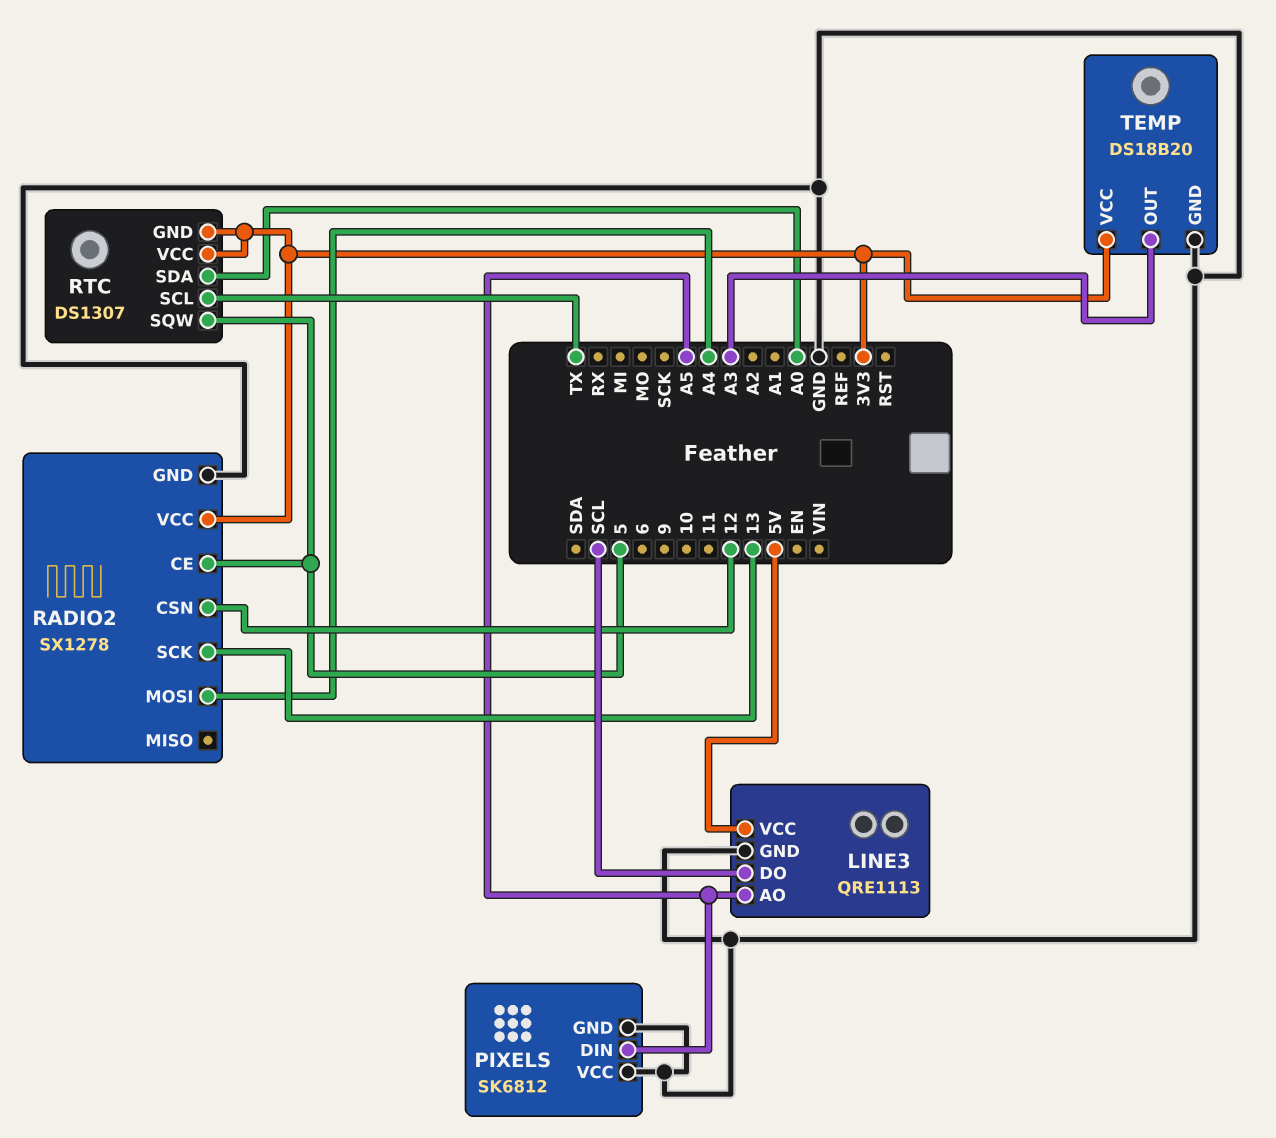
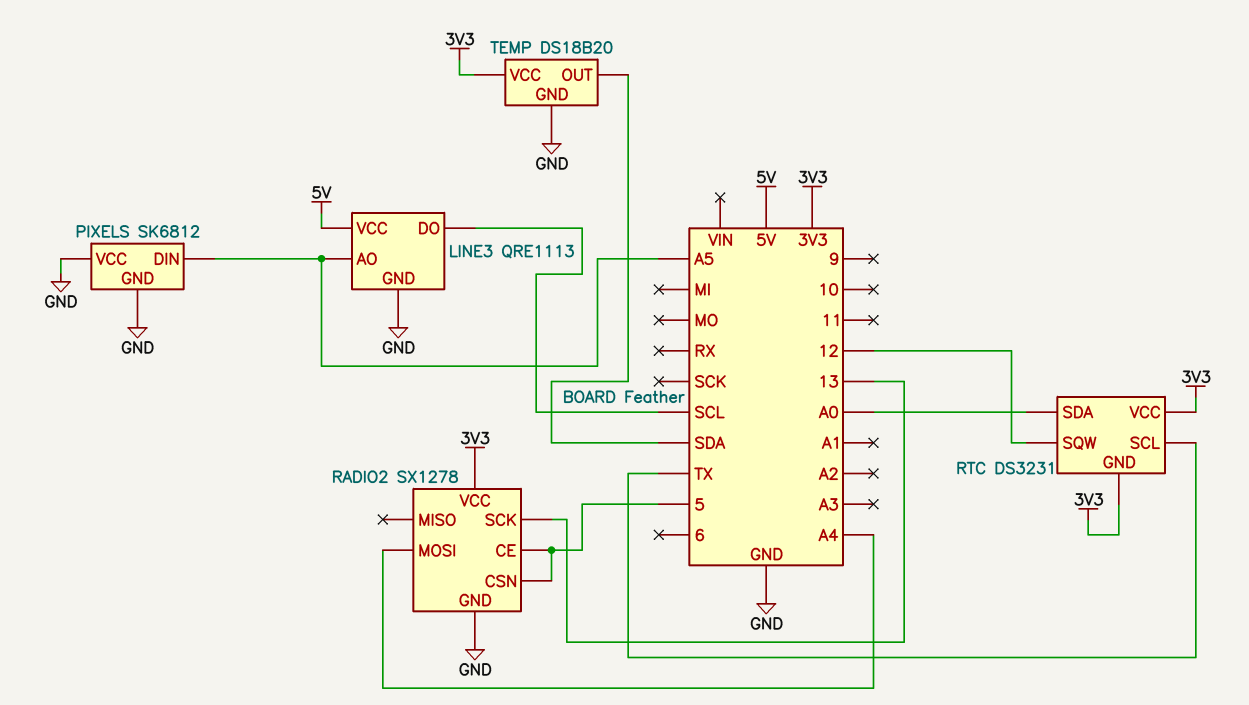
RADIO2 pin CSN: 12 -> 5
RTC: DS1307 -> DS3231
RTC pin SQW: 5 -> 12
TEMP pin OUT: A3 -> SDA

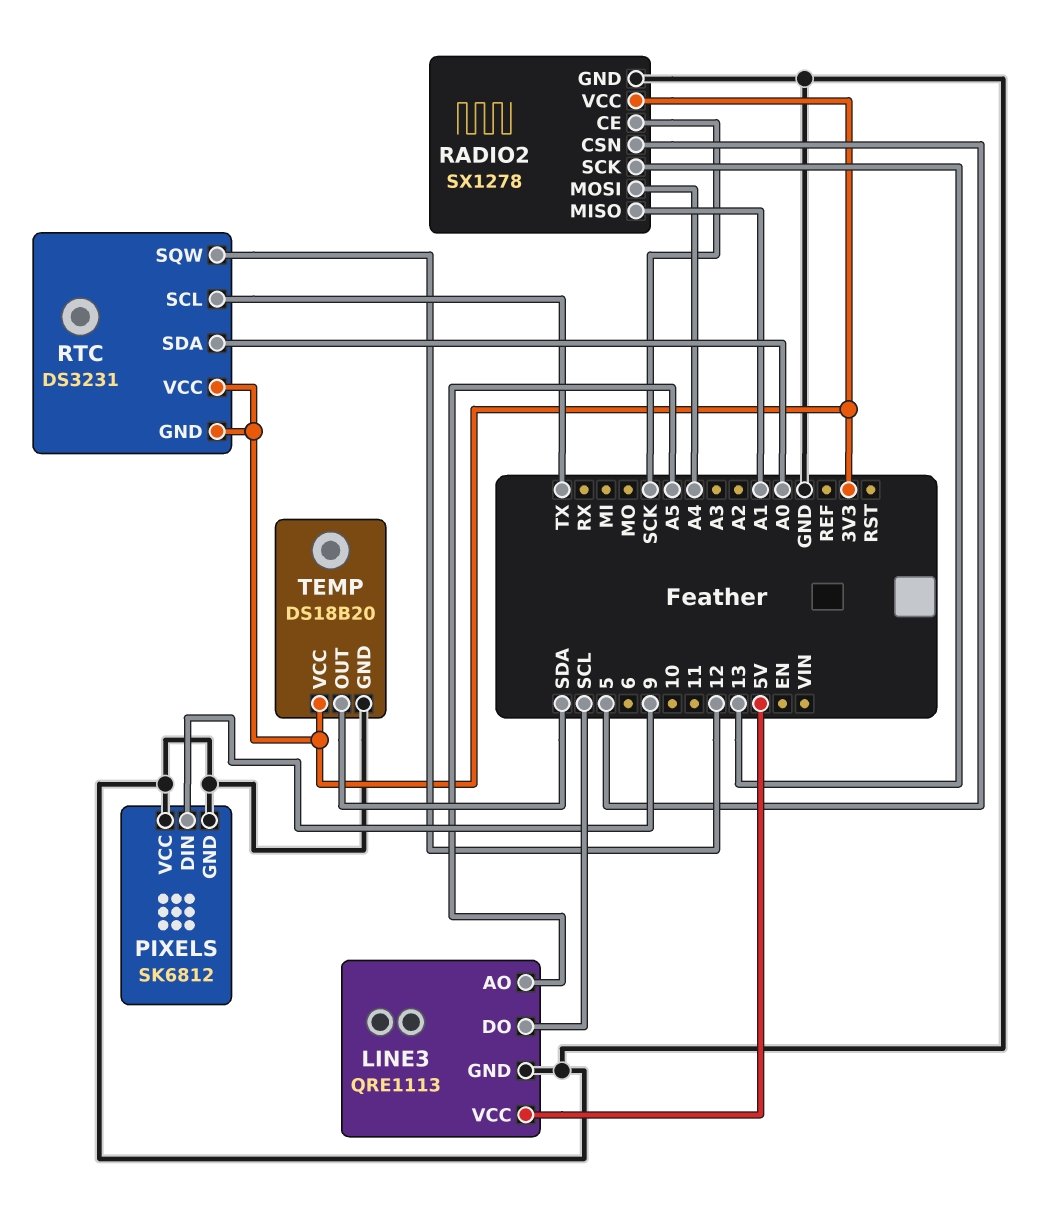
PIXELS pin DIN: A5 -> 9
RADIO2 pin CE: 5 -> SCK
RADIO2 pin MISO: none -> A1

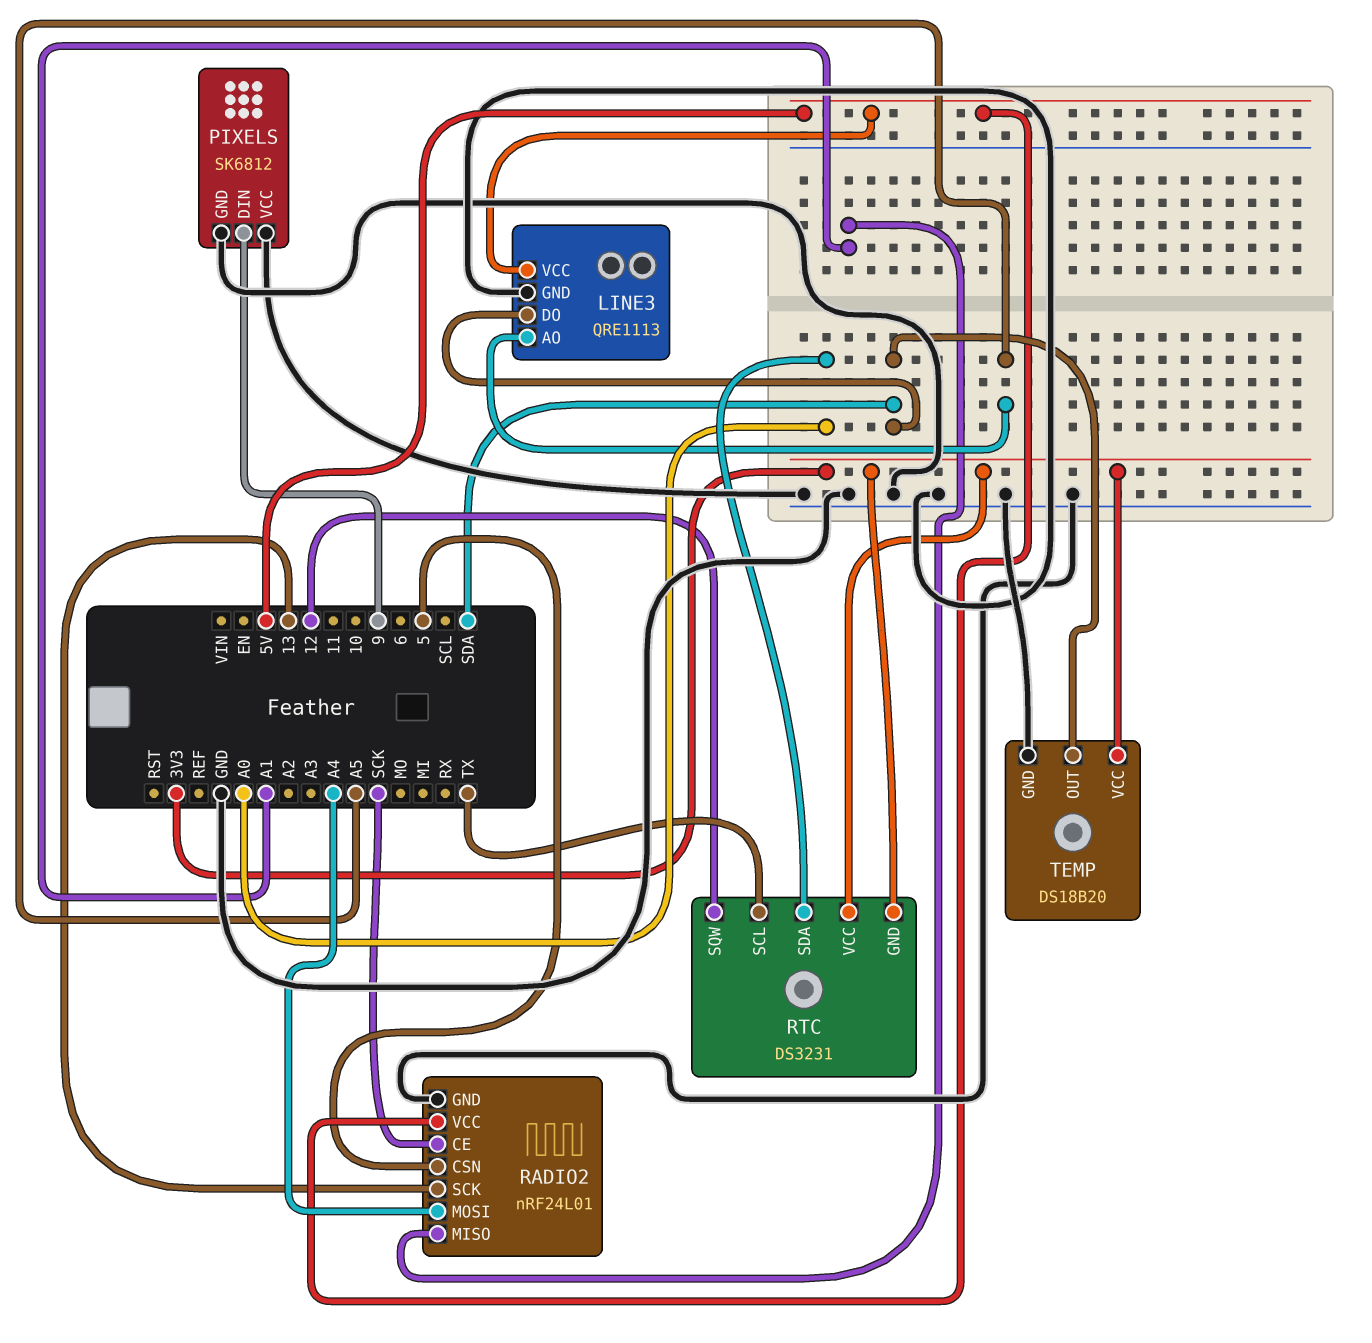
LINE3 pin DO: SCL -> SDA
RADIO2: SX1278 -> nRF24L01
RADIO2 pin VCC: 3V3 -> 5V

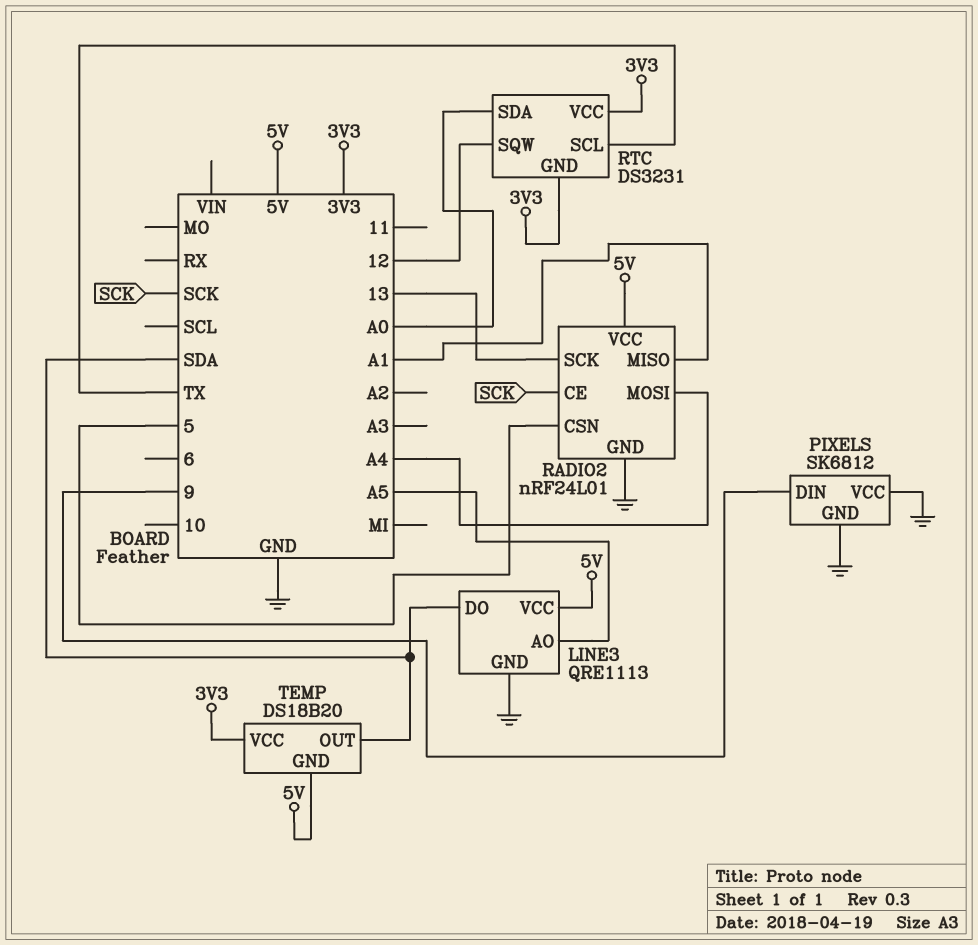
TEMP pin GND: GND -> 5V

